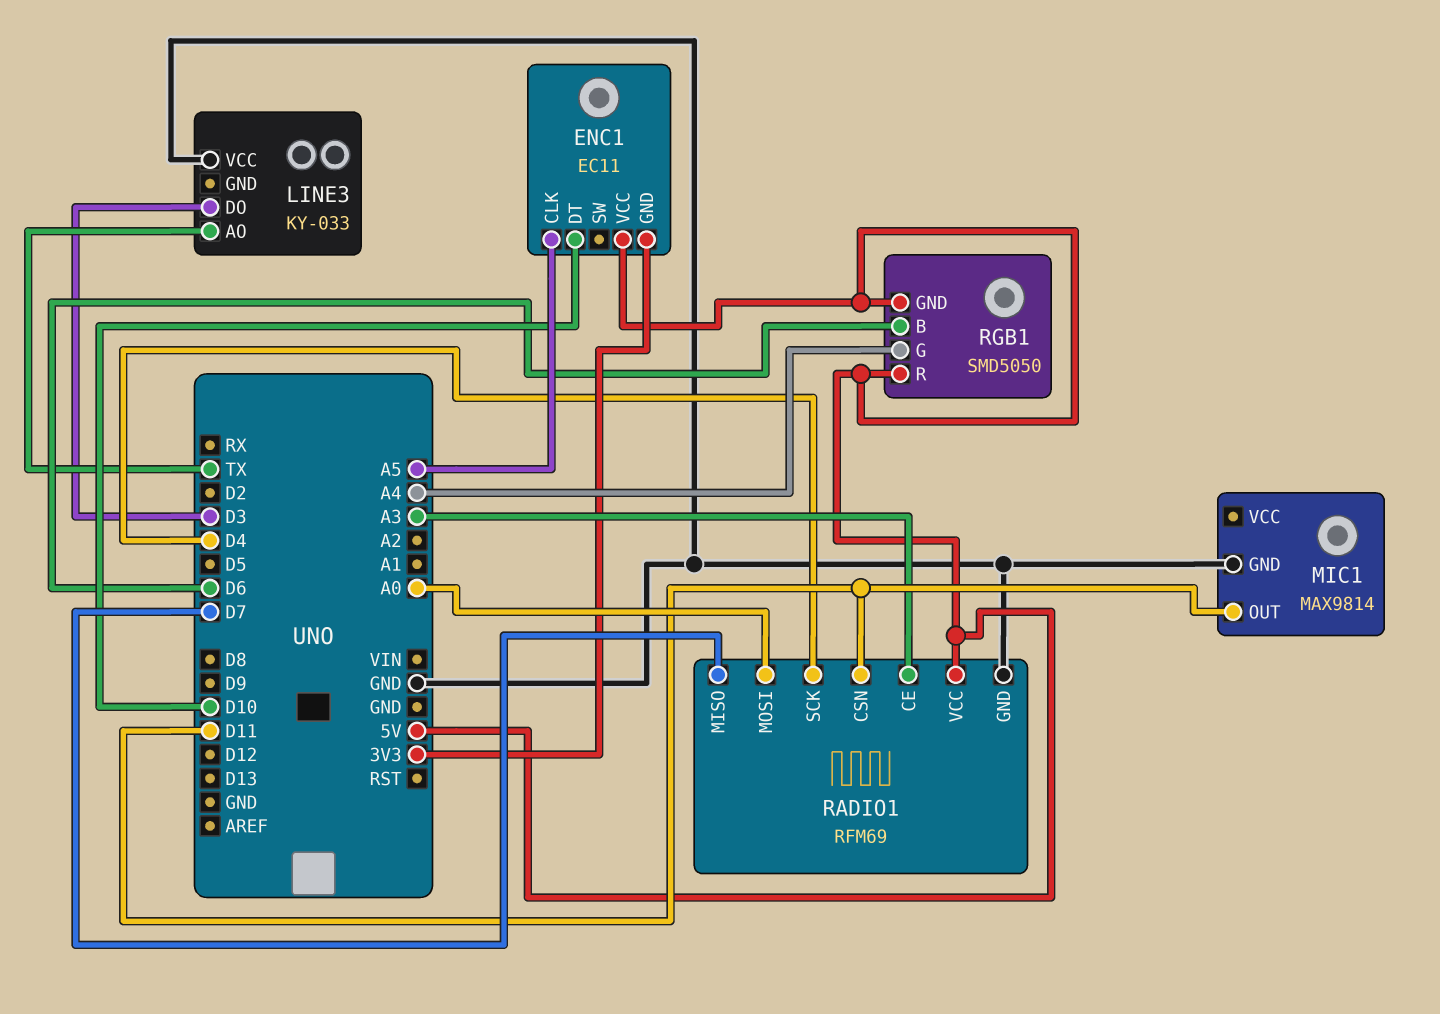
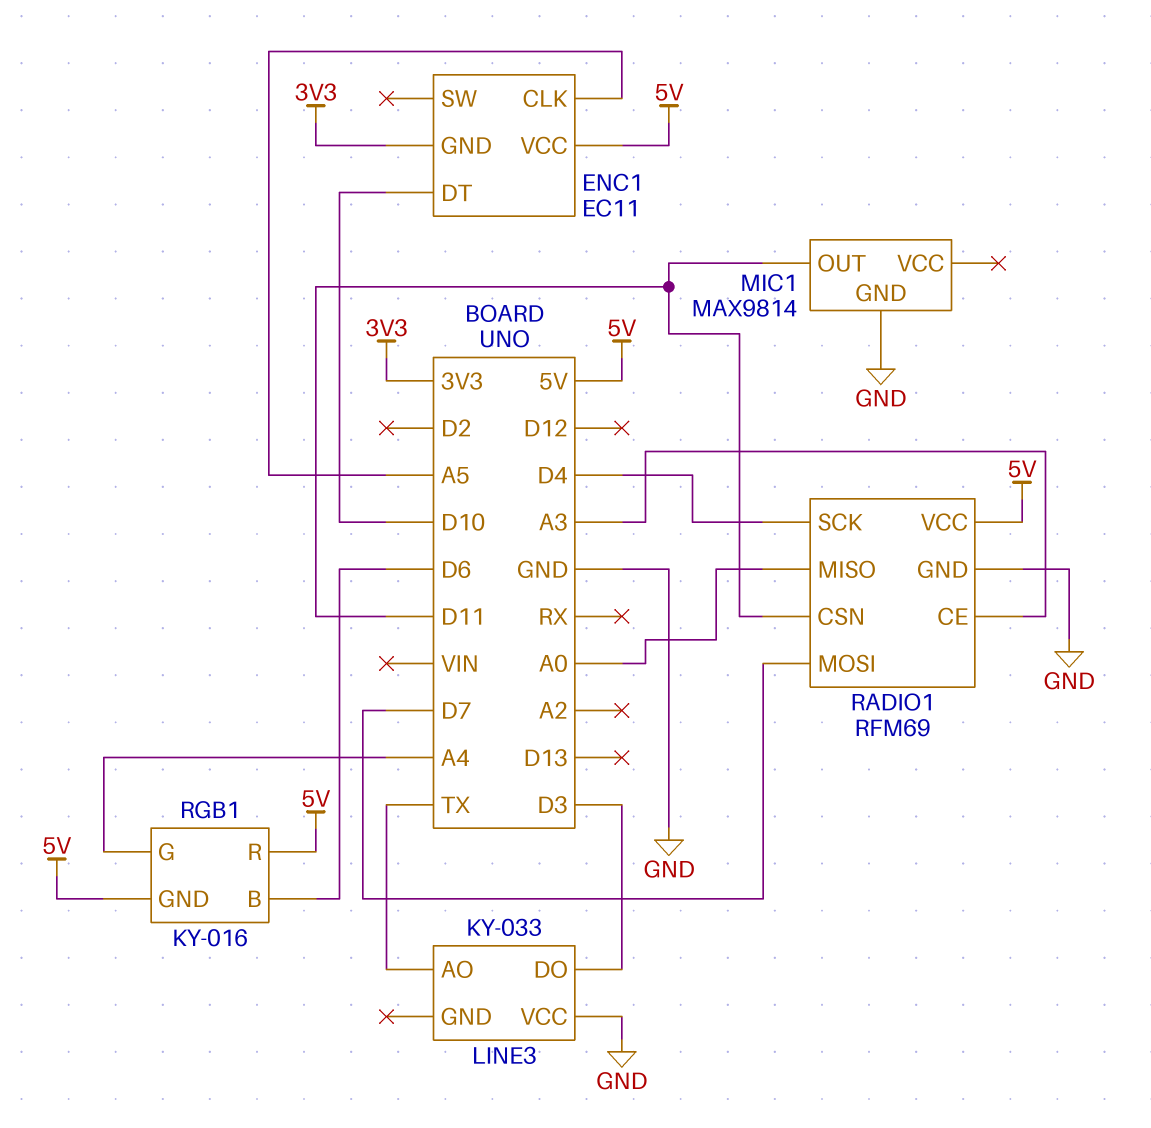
RADIO1 pin MISO: D7 -> A0
RADIO1 pin MOSI: A0 -> D7
RGB1: SMD5050 -> KY-016

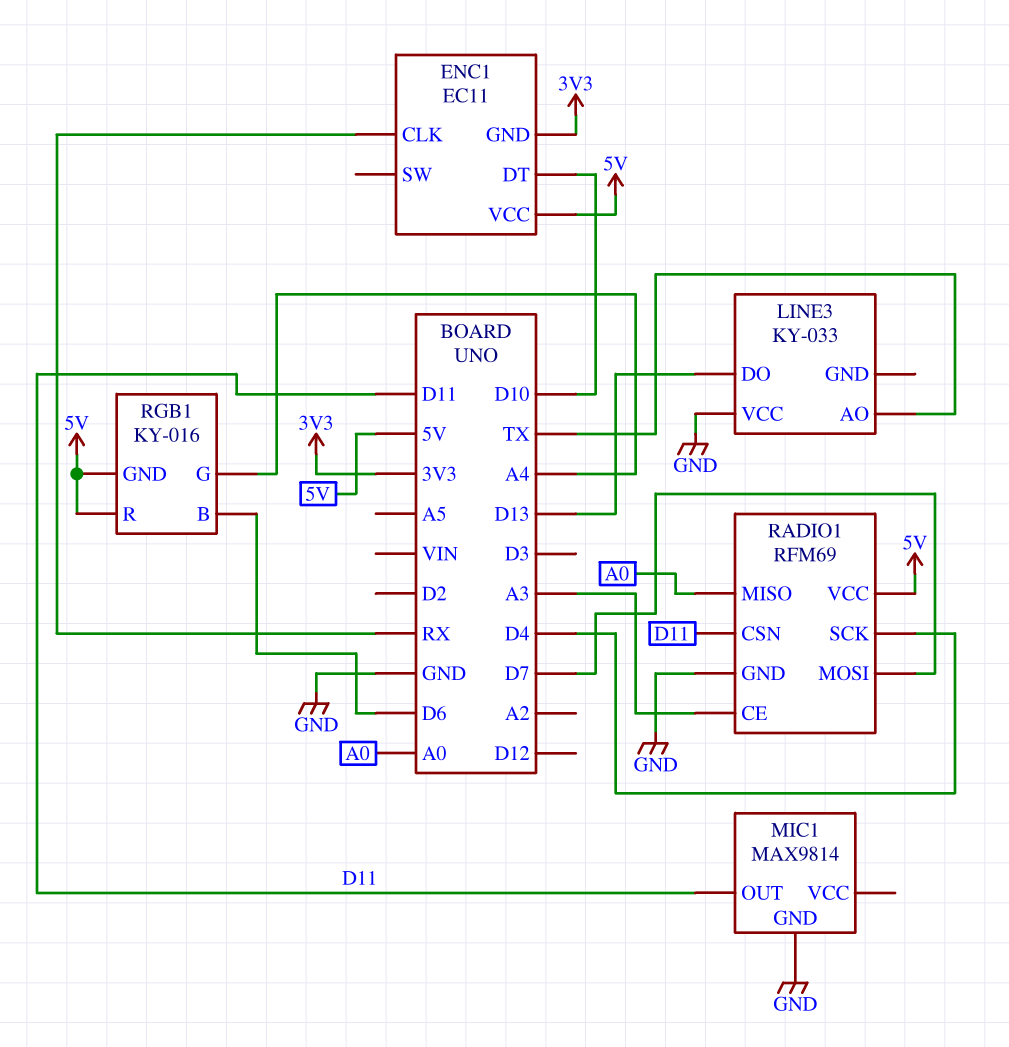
ENC1 pin CLK: A5 -> RX
LINE3 pin DO: D3 -> D13

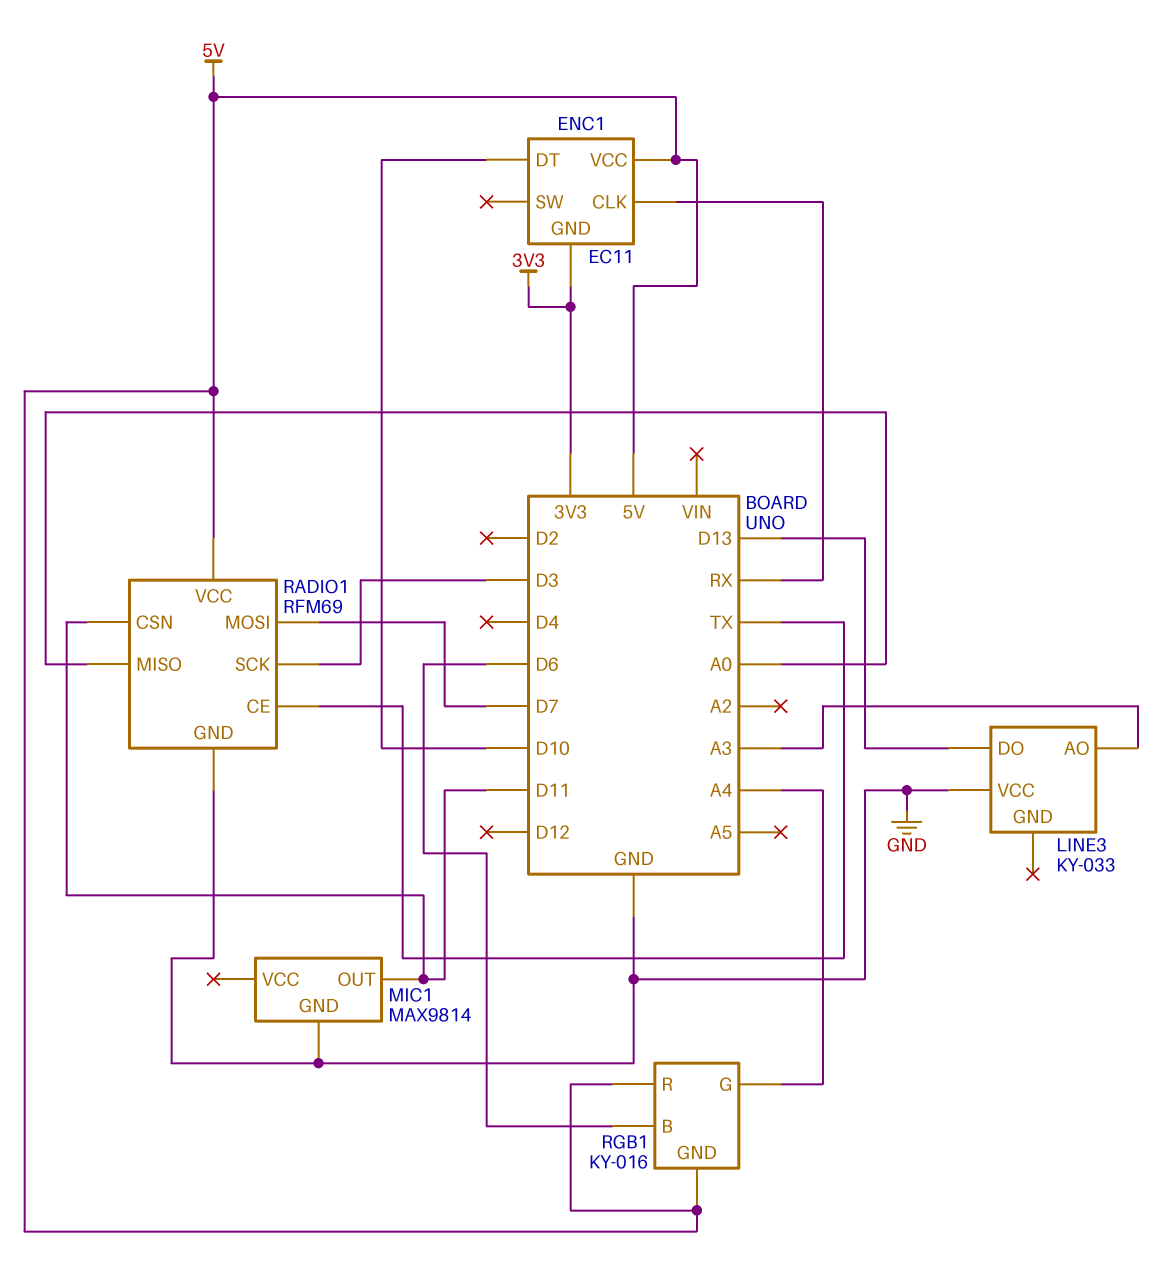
LINE3 pin AO: TX -> A3
RADIO1 pin CE: A3 -> TX
RADIO1 pin SCK: D4 -> D3

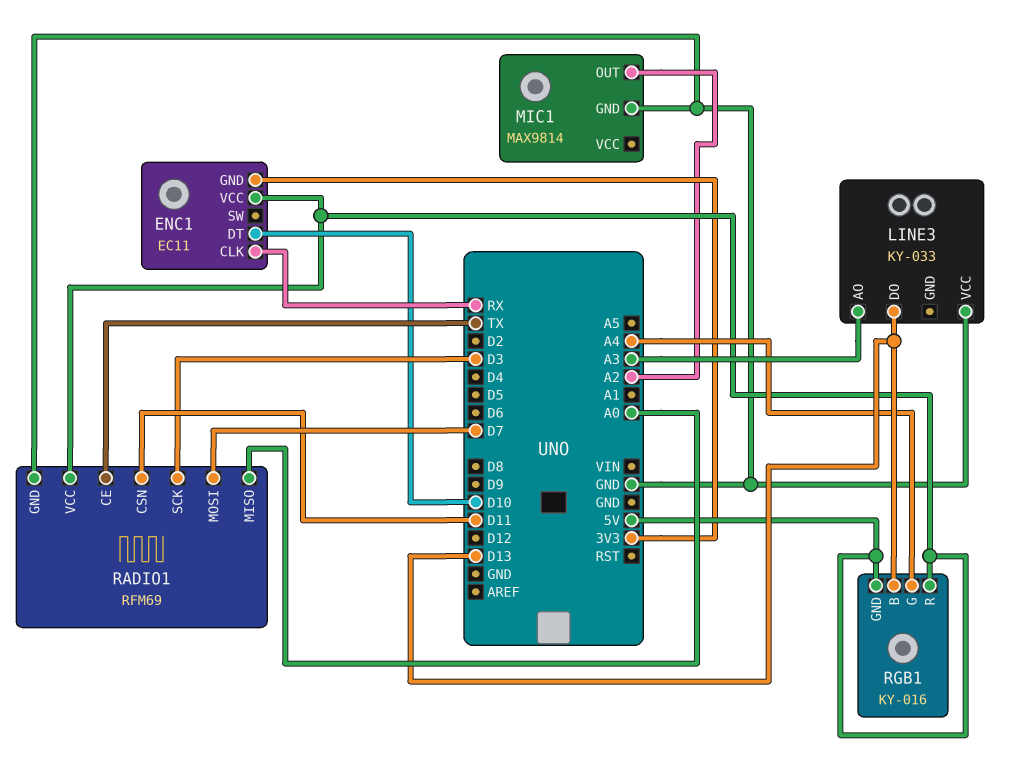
MIC1 pin OUT: D11 -> A2
RGB1 pin B: D6 -> D13

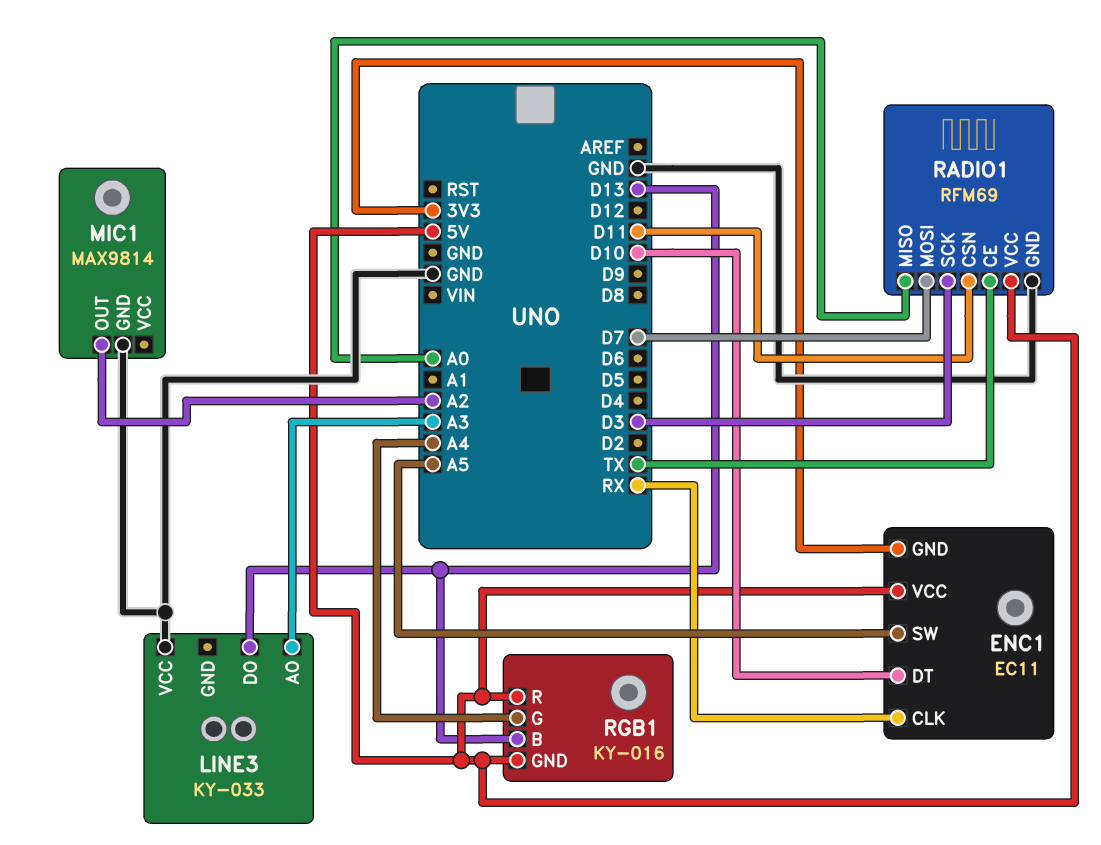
ENC1 pin SW: none -> A5

